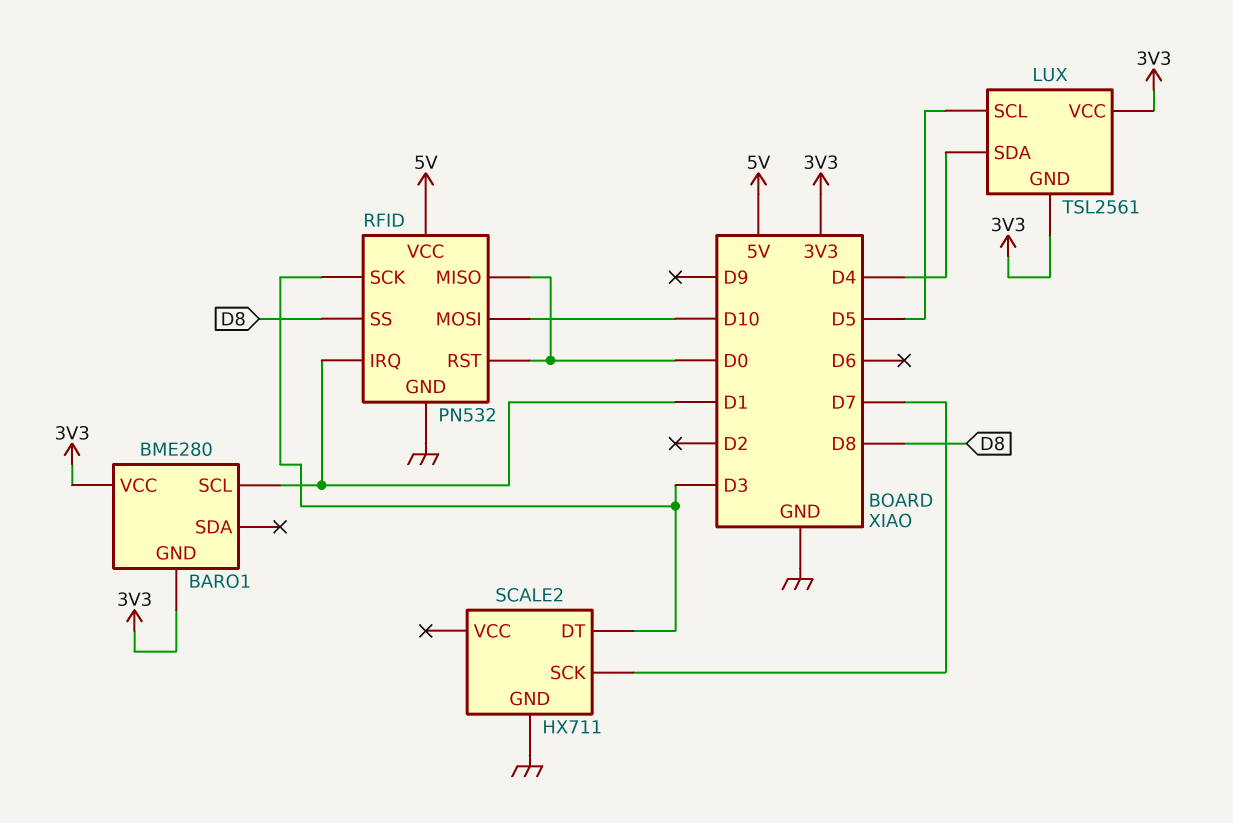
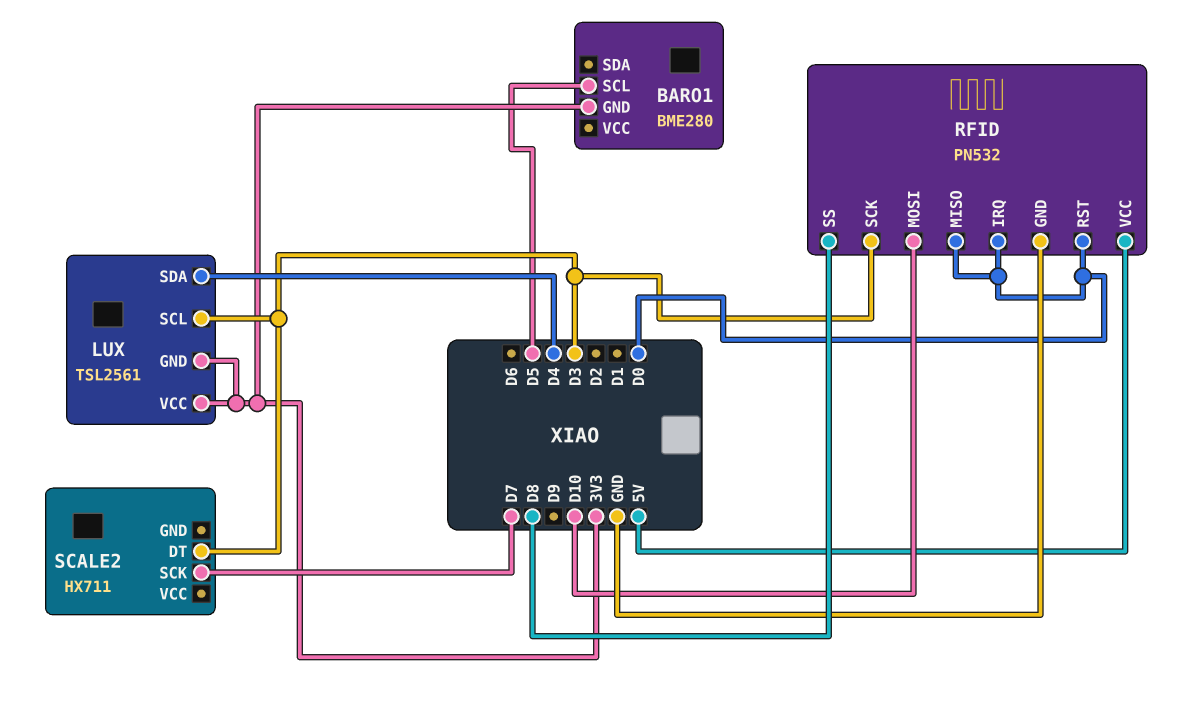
BARO1 pin SCL: D1 -> D5
BARO1 pin VCC: 3V3 -> none
LUX pin SCL: D5 -> D3
RFID pin IRQ: D1 -> D0
SCALE2 pin GND: GND -> none

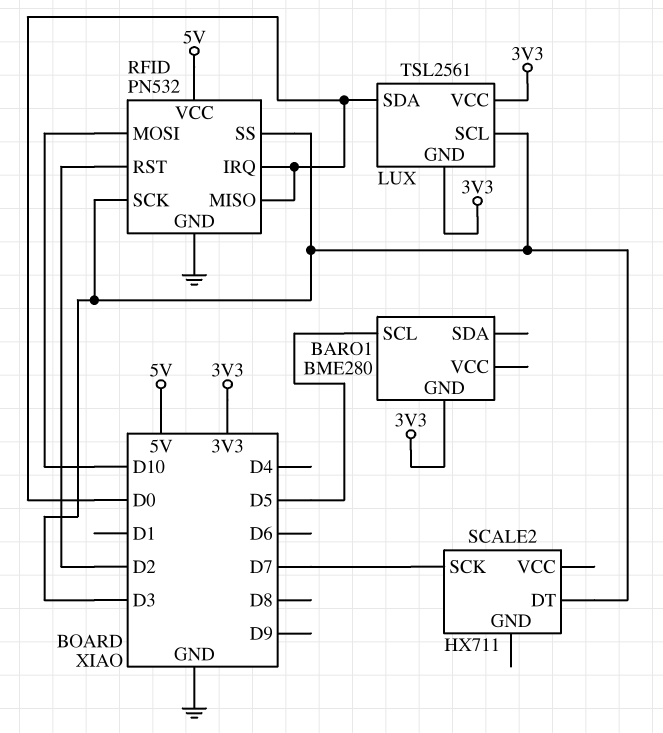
LUX pin SDA: D4 -> D0
RFID pin RST: D0 -> D2
RFID pin SS: D8 -> D3

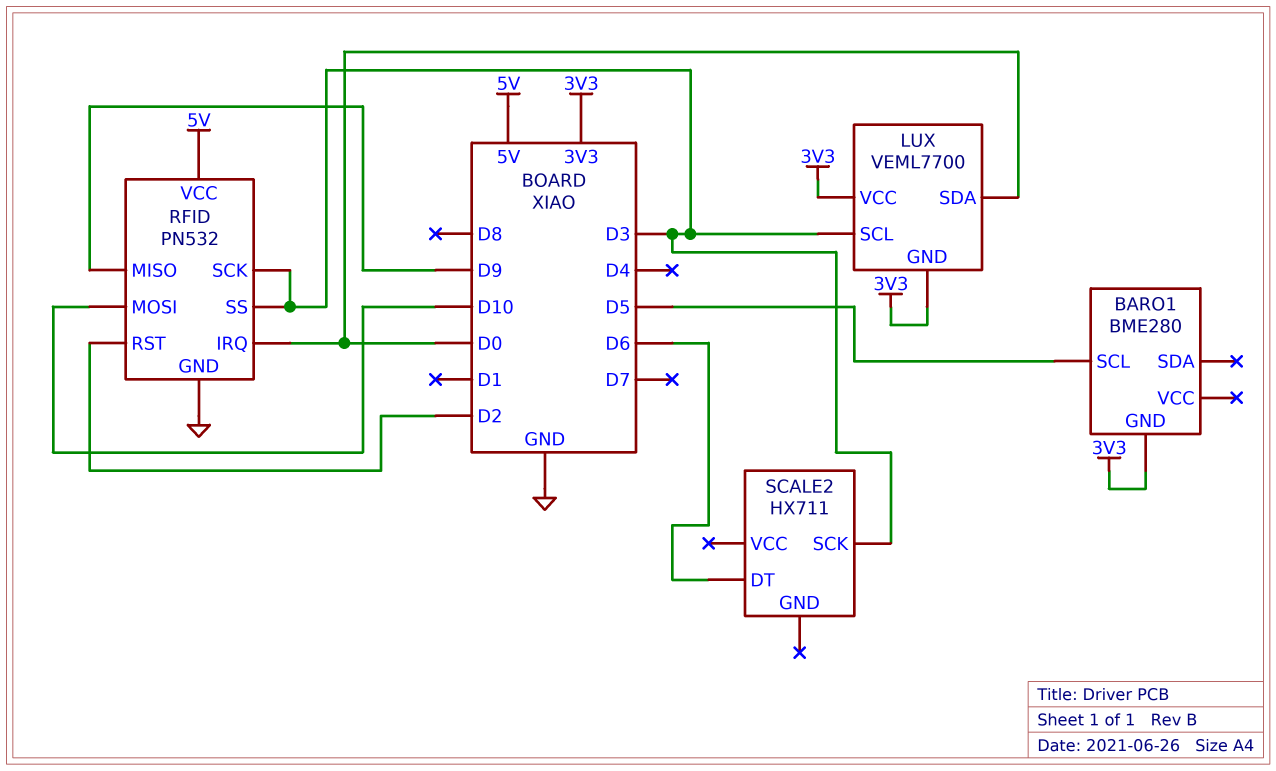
LUX: TSL2561 -> VEML7700
RFID pin MISO: D0 -> D9
SCALE2 pin DT: D3 -> D6
SCALE2 pin SCK: D7 -> D3

